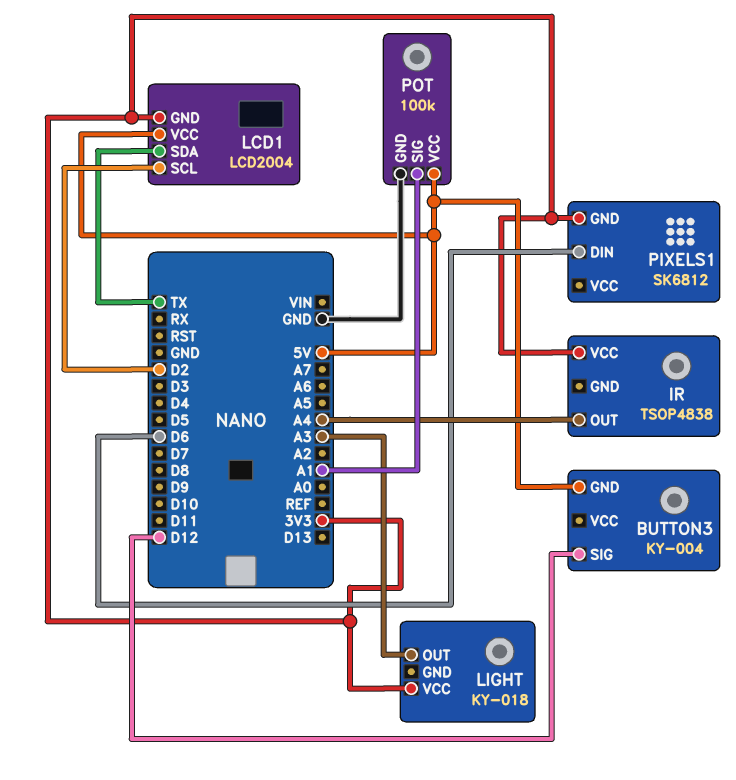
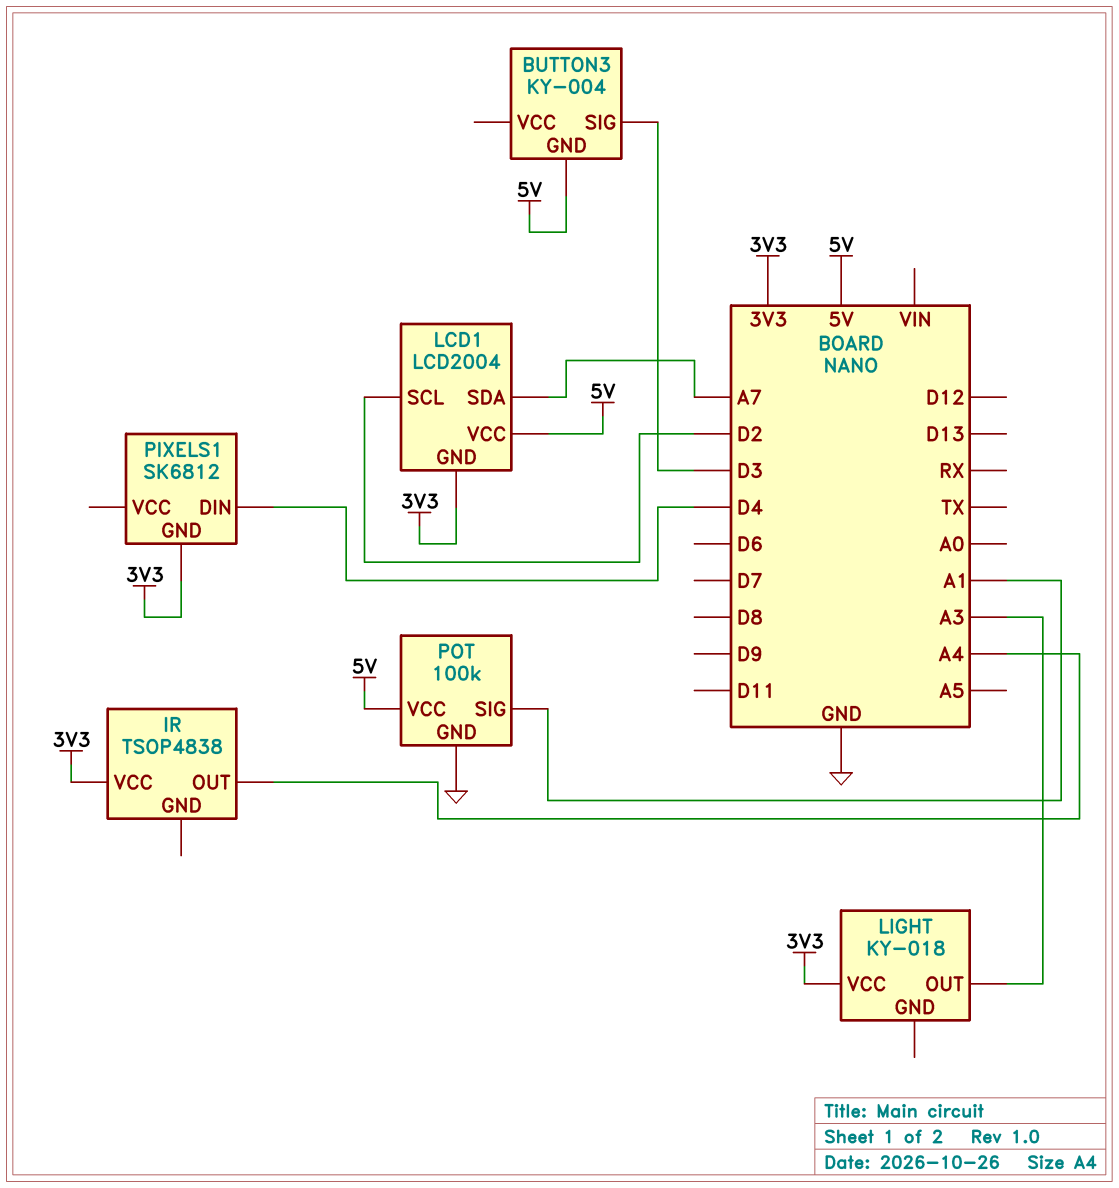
BUTTON3 pin SIG: D12 -> D3
LCD1 pin SDA: TX -> A7
PIXELS1 pin DIN: D6 -> D4

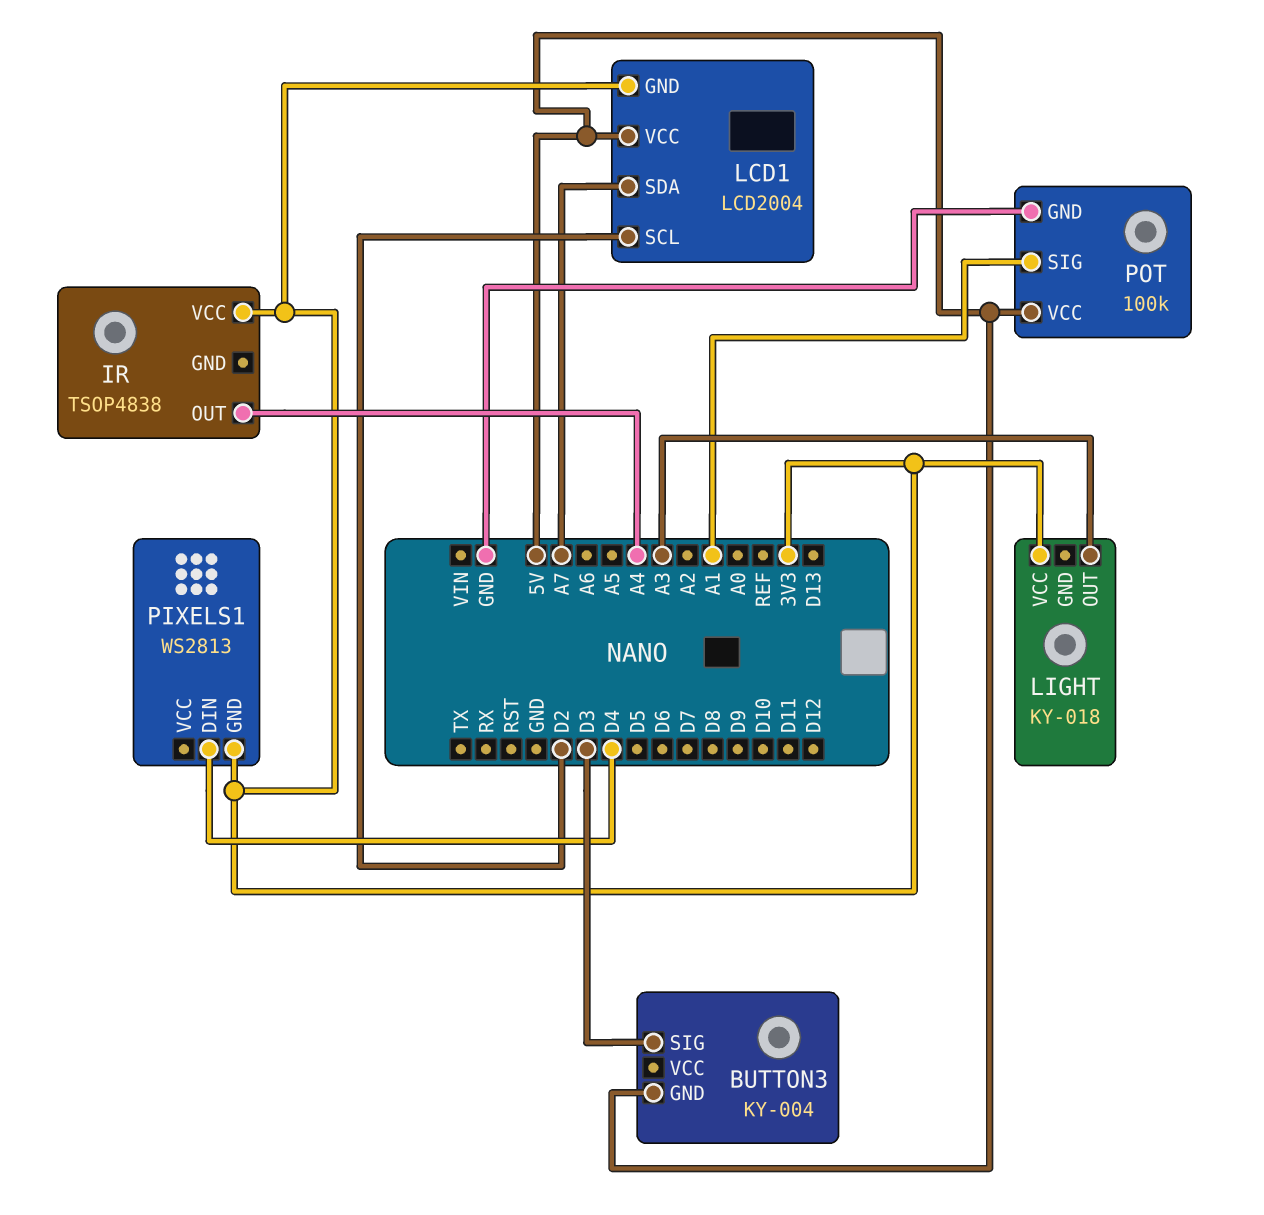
PIXELS1: SK6812 -> WS2813

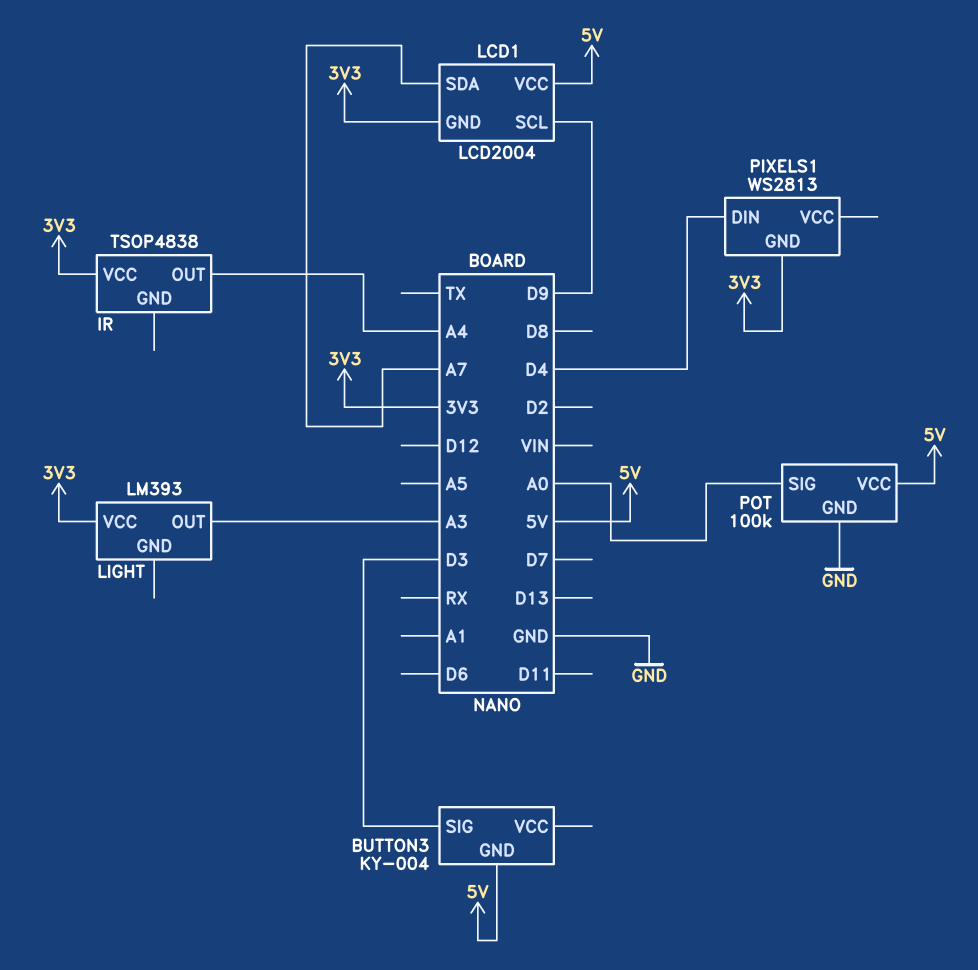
LCD1 pin SCL: D2 -> D9
LIGHT: KY-018 -> LM393
POT pin SIG: A1 -> A0

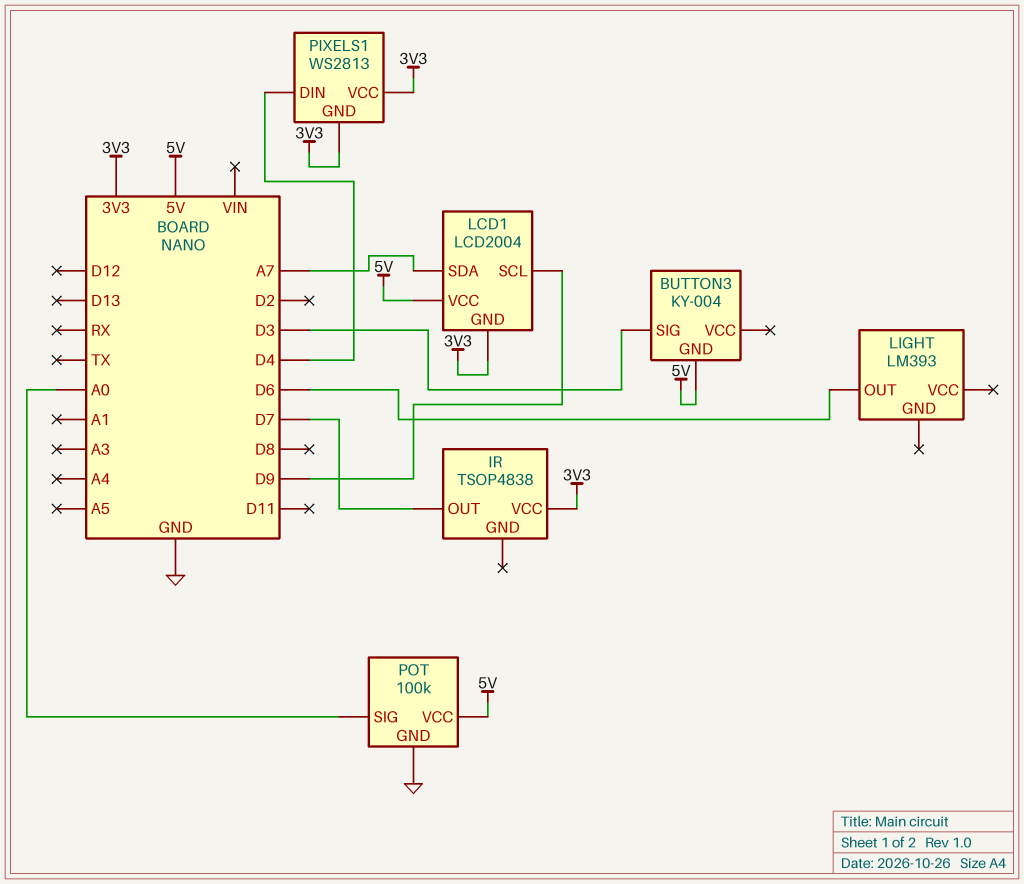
IR pin OUT: A4 -> D7
LIGHT pin OUT: A3 -> D6
LIGHT pin VCC: 3V3 -> none
PIXELS1 pin VCC: none -> 3V3

